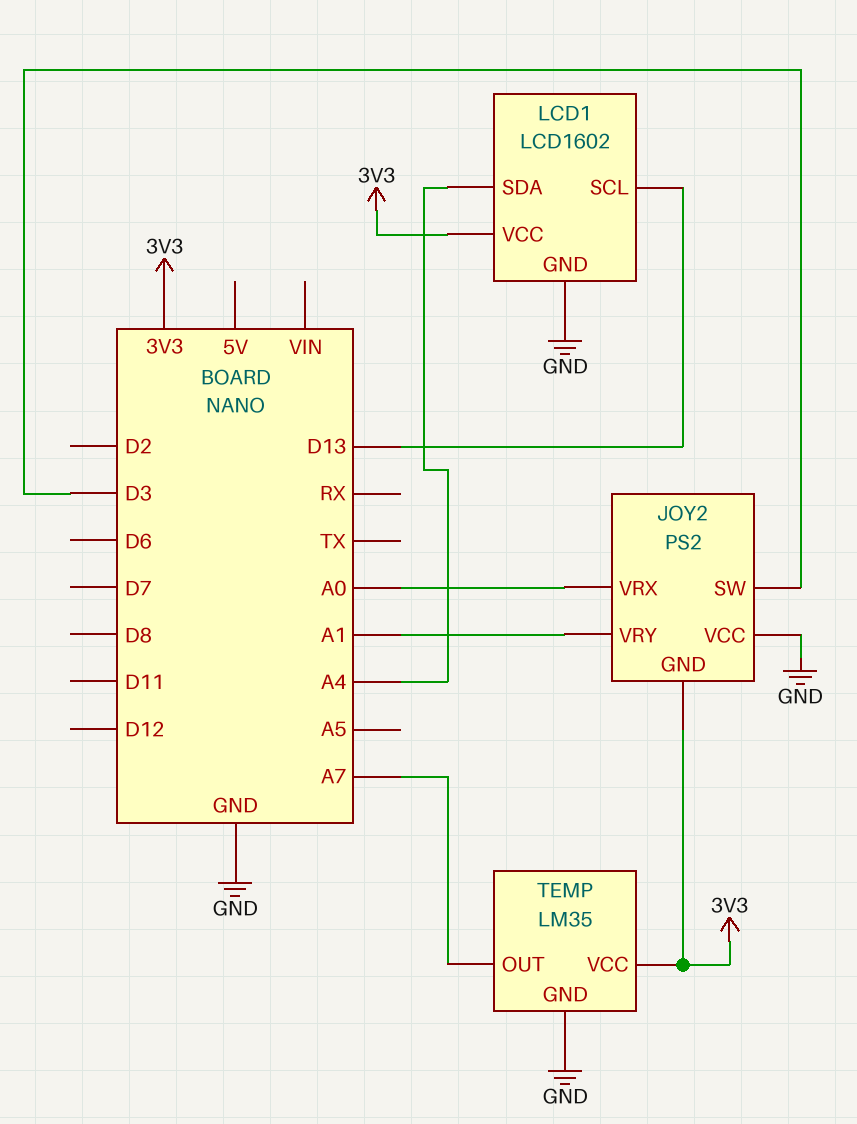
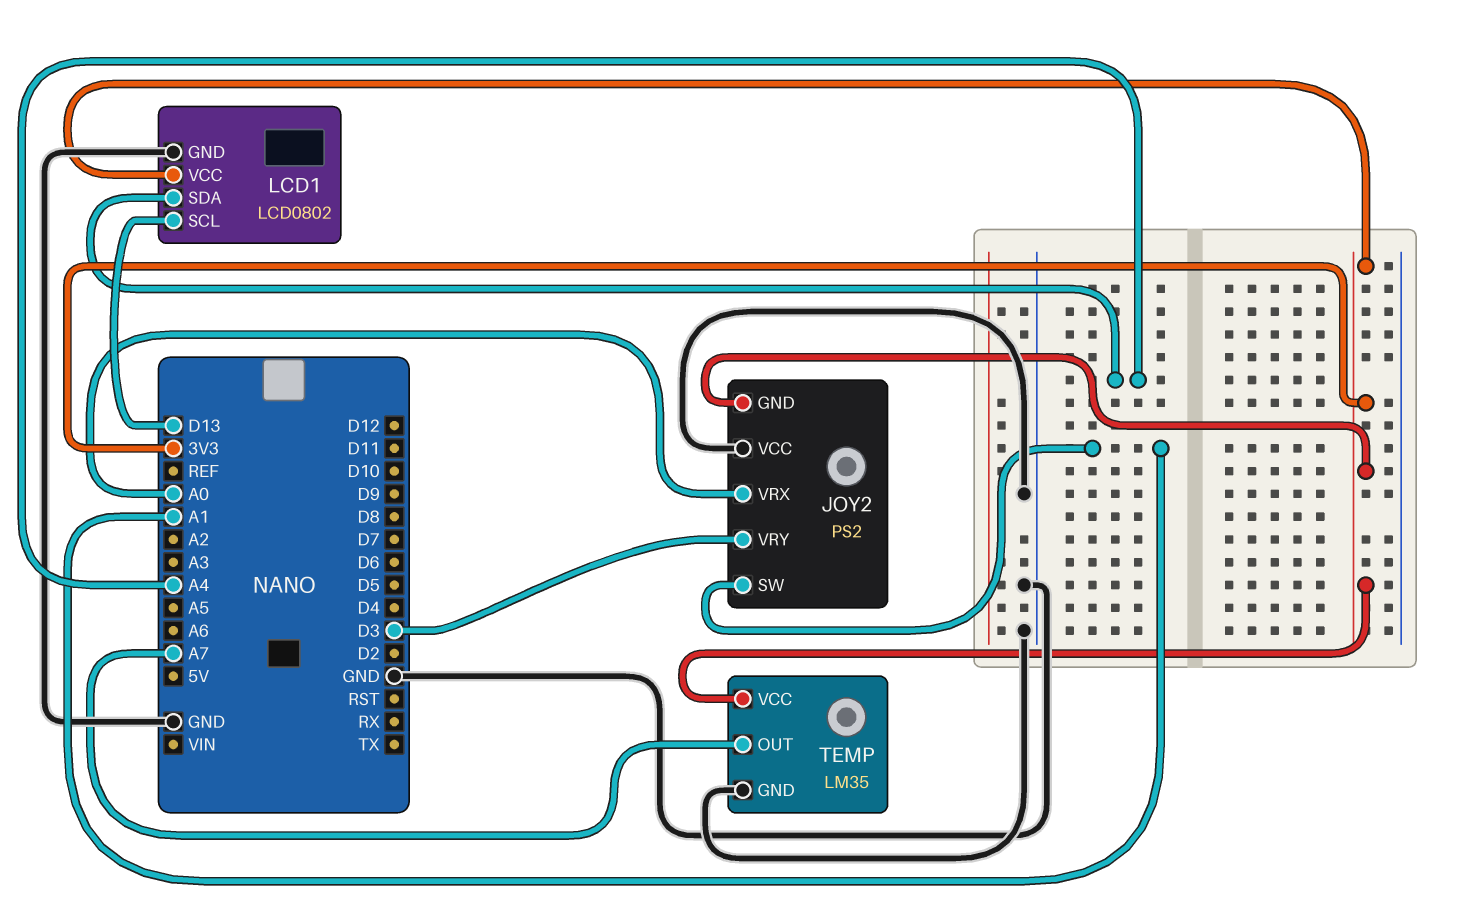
JOY2 pin SW: D3 -> A1
JOY2 pin VRY: A1 -> D3
LCD1: LCD1602 -> LCD0802

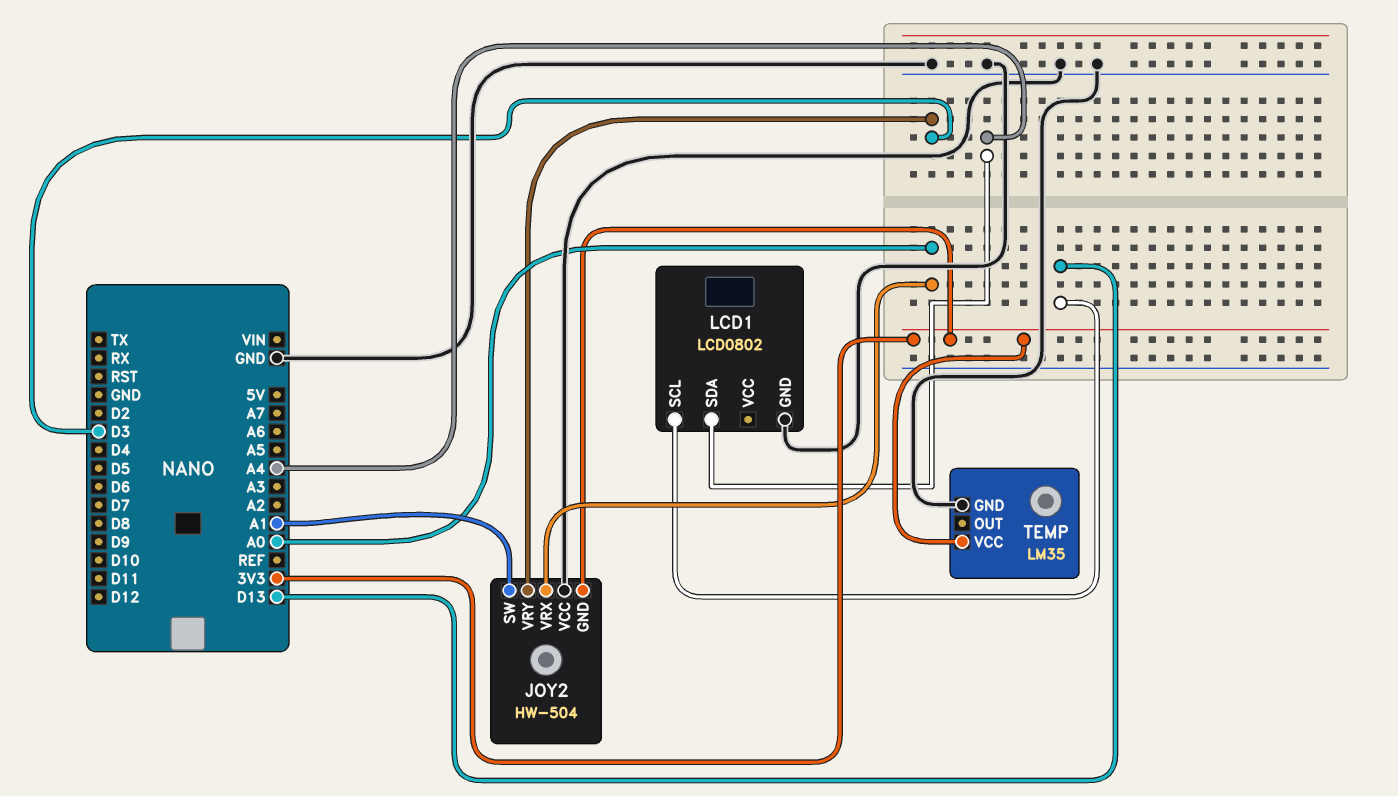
JOY2: PS2 -> HW-504
LCD1 pin VCC: 3V3 -> none
TEMP pin OUT: A7 -> none

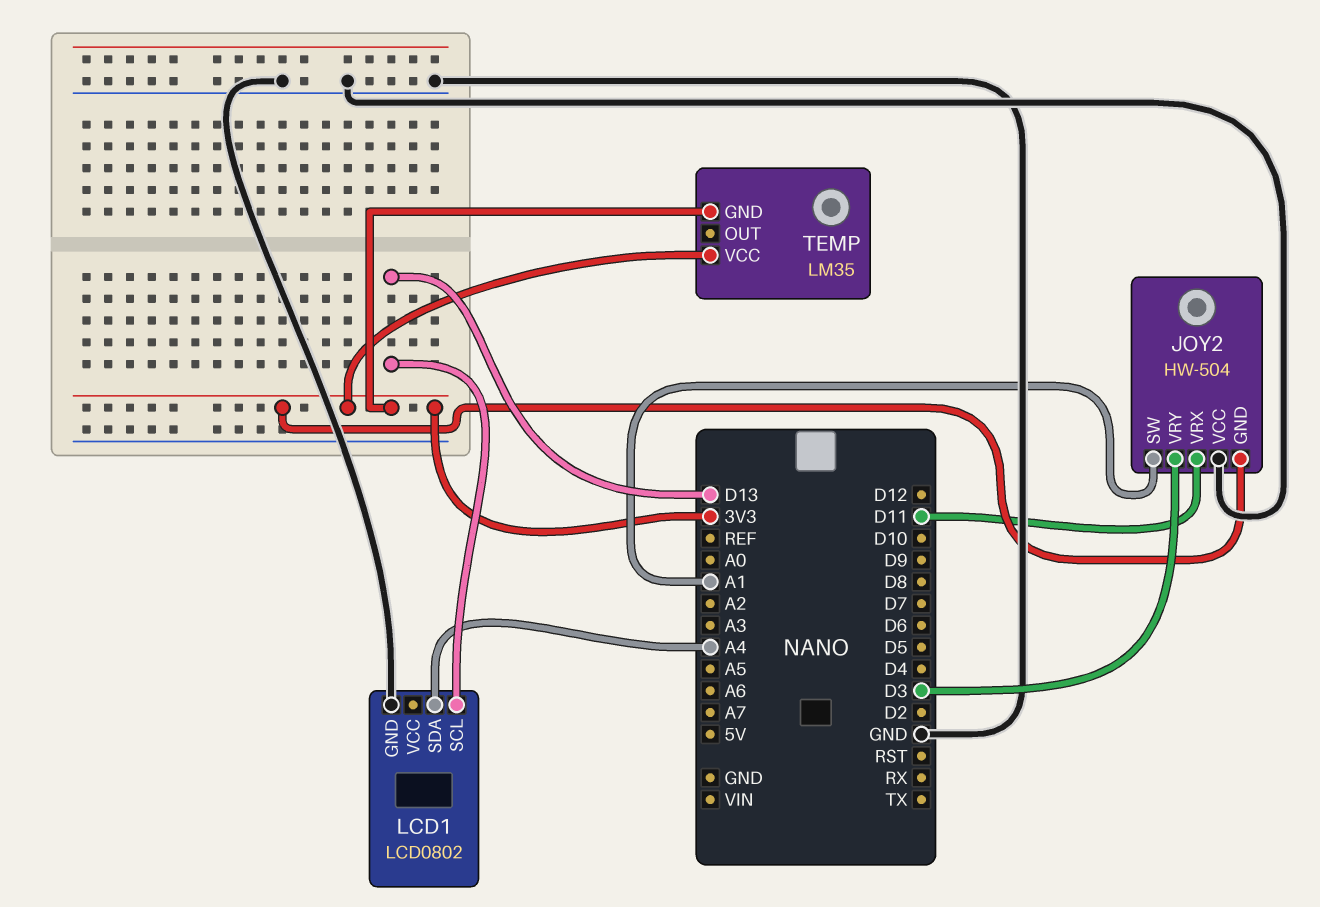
JOY2 pin VRX: A0 -> D11
TEMP pin GND: GND -> 3V3

